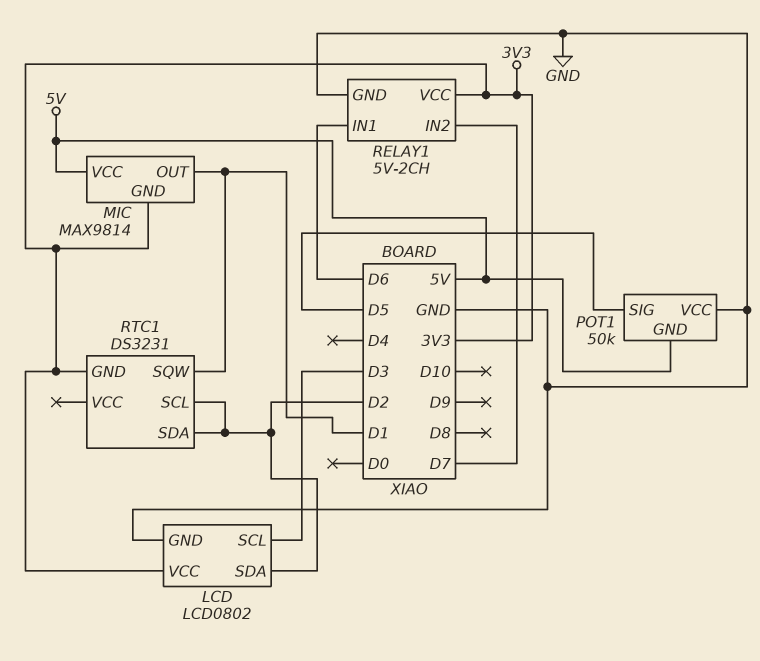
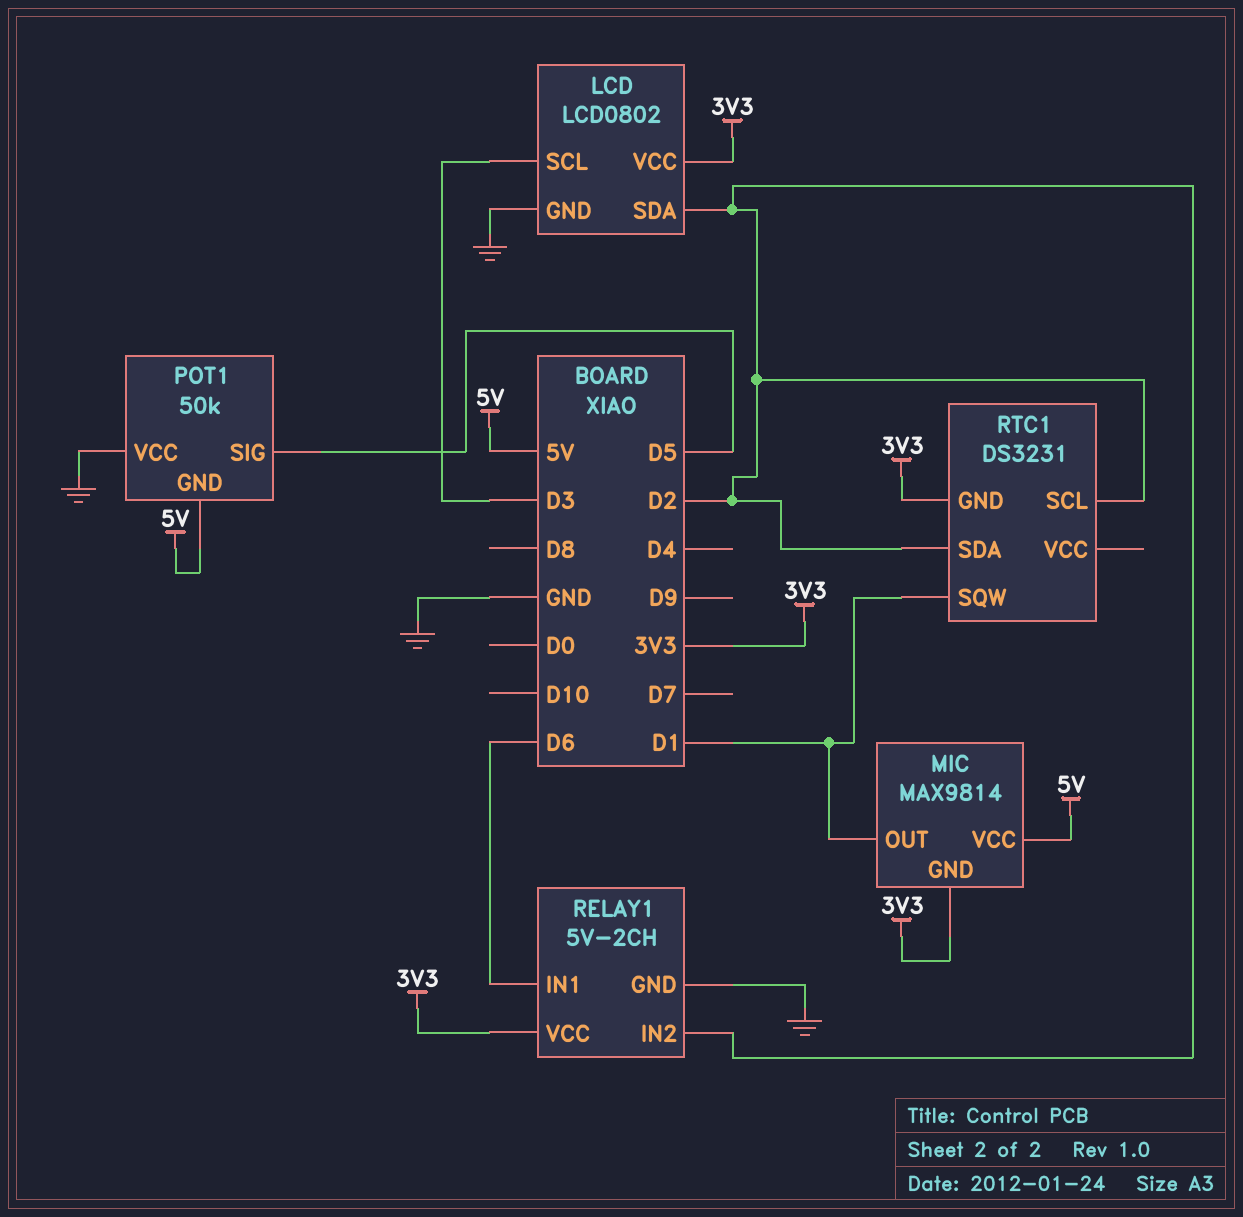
RELAY1 pin IN2: D7 -> D2

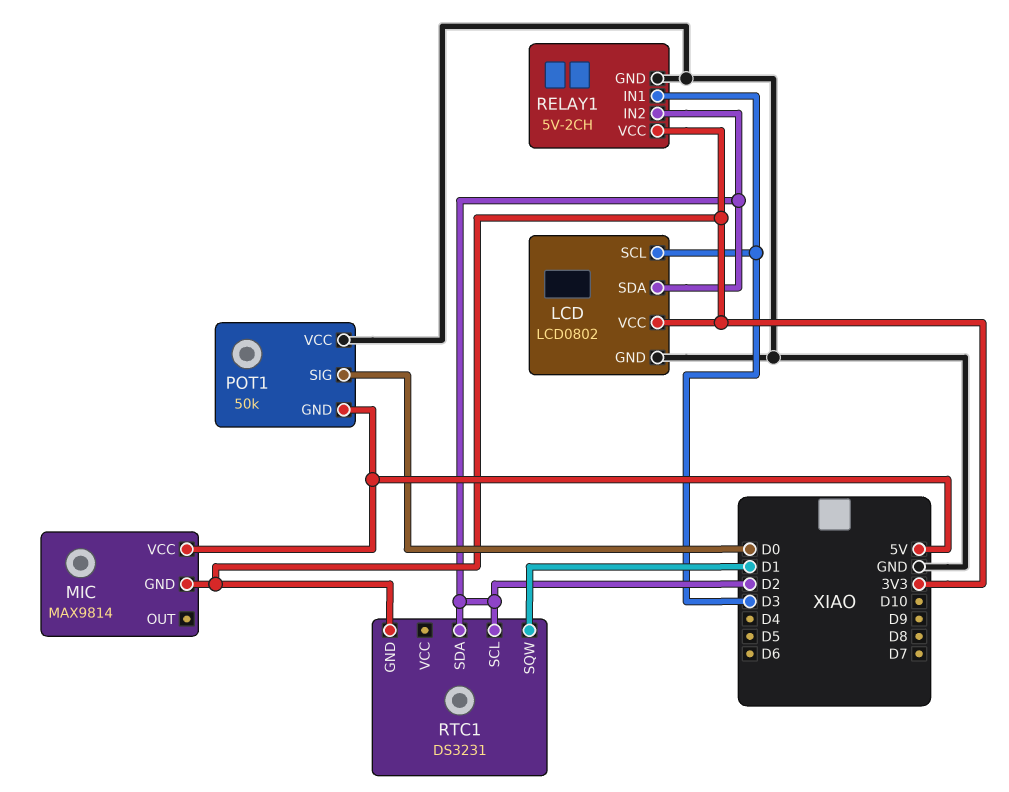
MIC pin OUT: D1 -> none
POT1 pin SIG: D5 -> D0
RELAY1 pin IN1: D6 -> D3

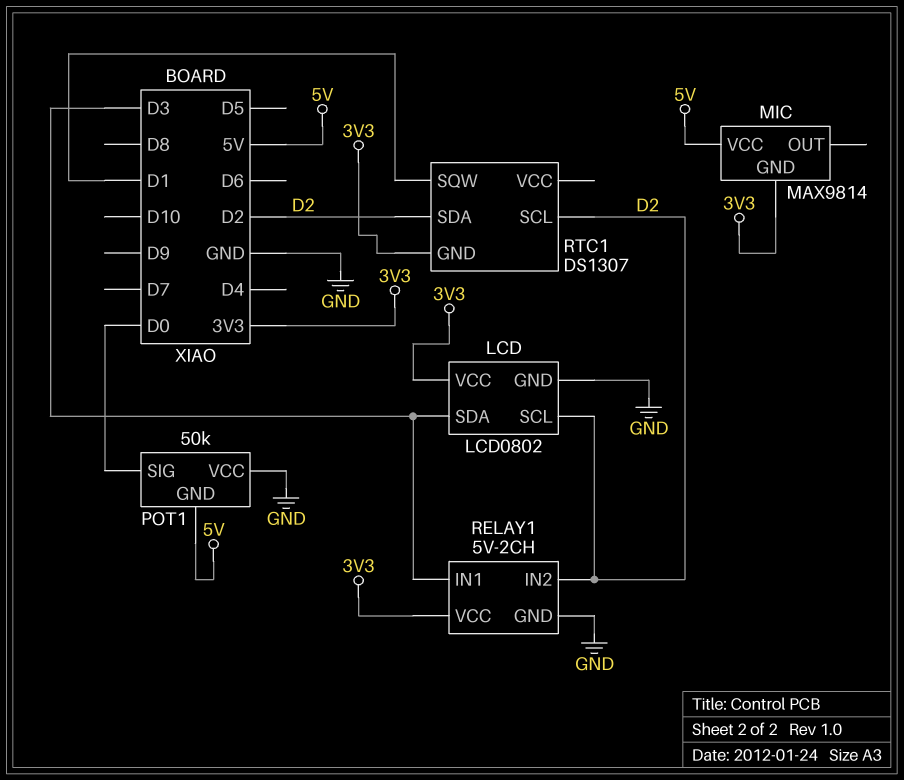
LCD pin SCL: D3 -> D2
LCD pin SDA: D2 -> D3
RTC1: DS3231 -> DS1307

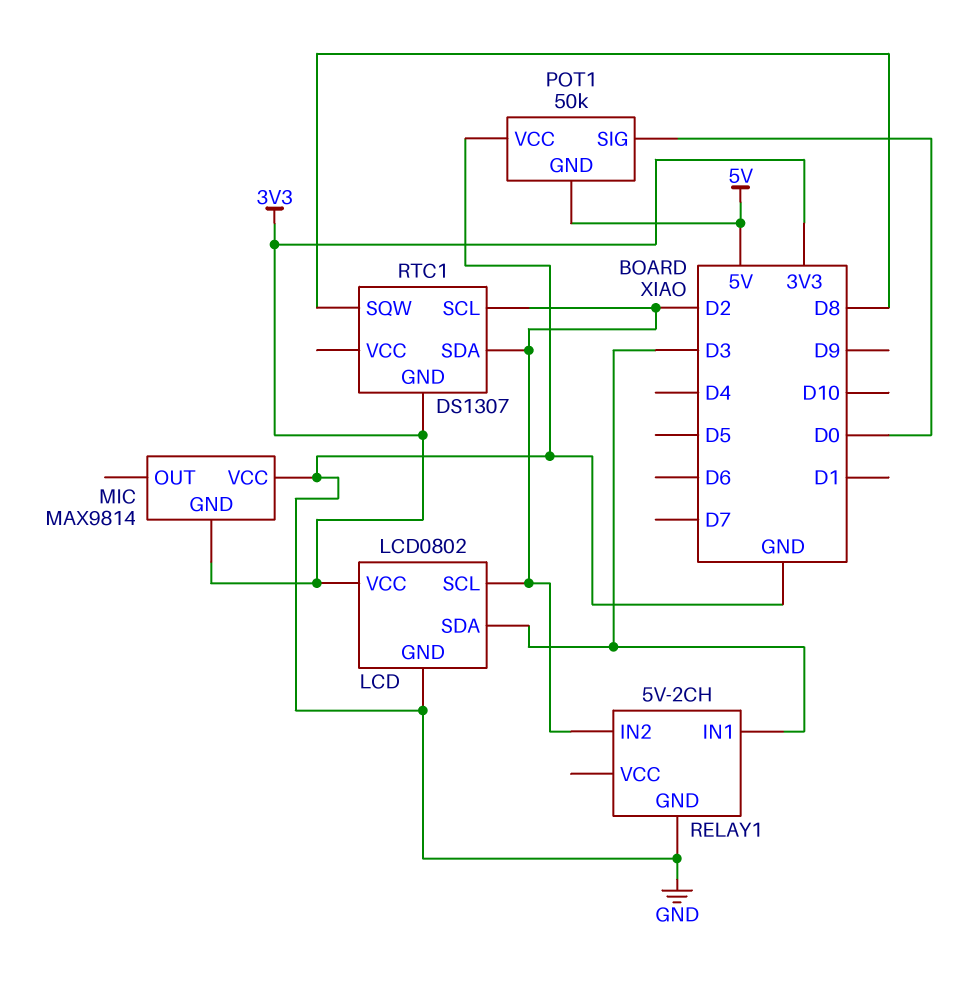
MIC pin VCC: 5V -> GND
RELAY1 pin VCC: 3V3 -> none
RTC1 pin SQW: D1 -> D8

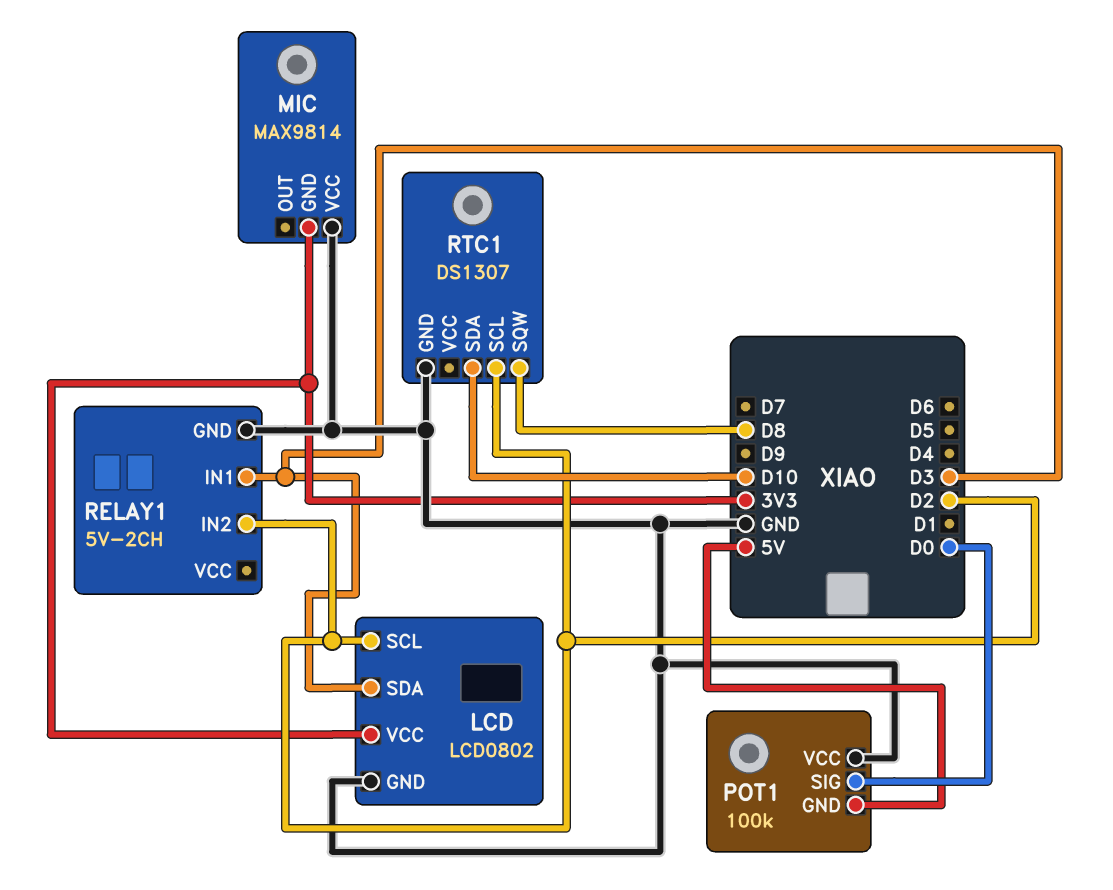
POT1: 50k -> 100k
RTC1 pin GND: 3V3 -> GND
RTC1 pin SDA: D2 -> D10

